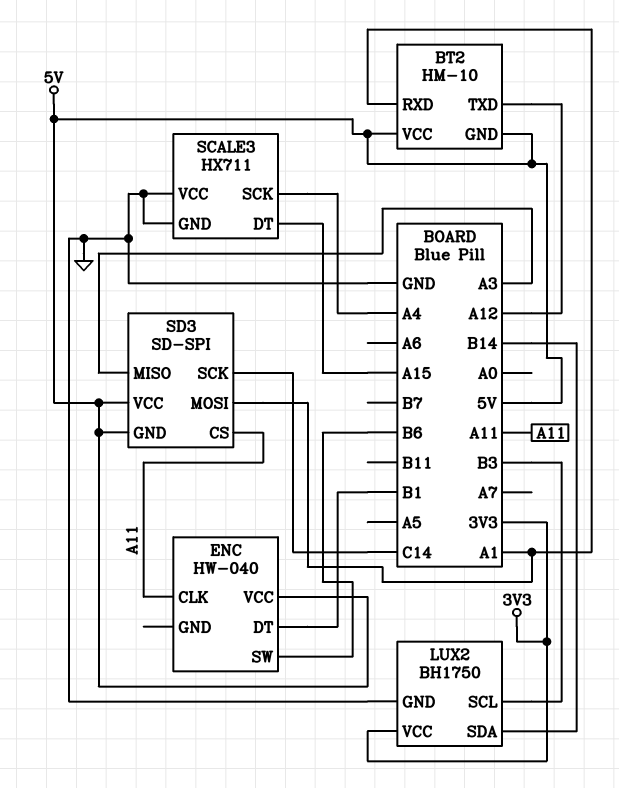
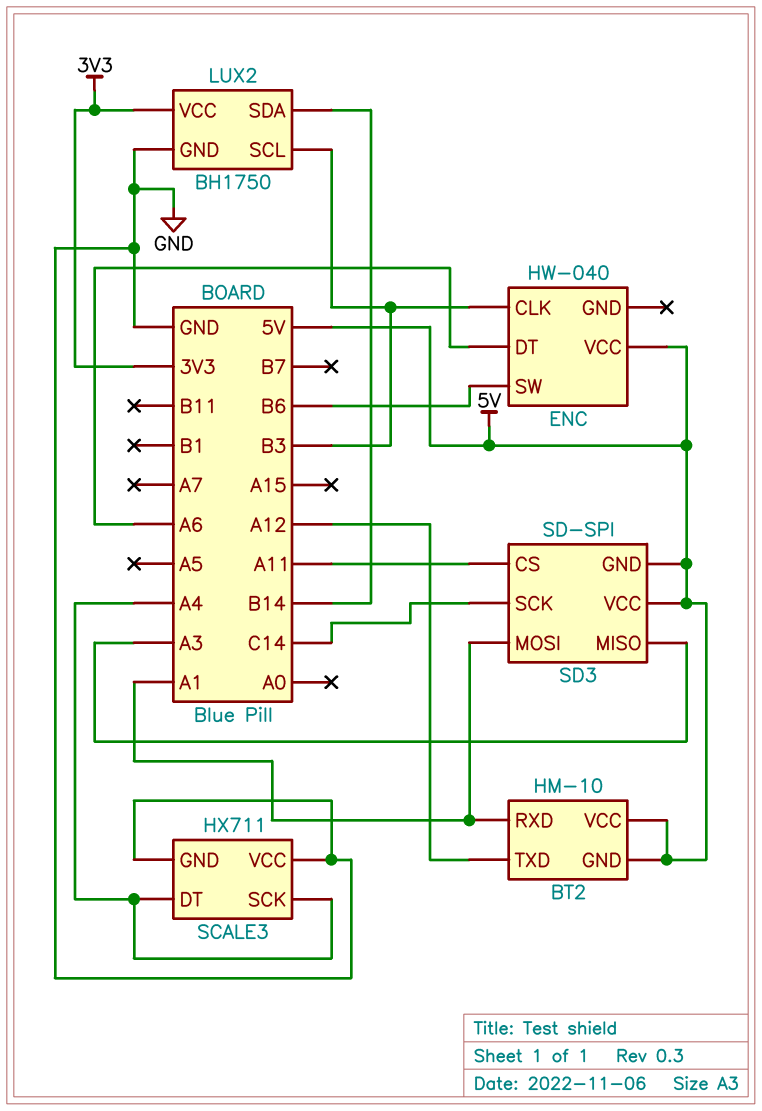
ENC pin CLK: A11 -> B3
ENC pin DT: B1 -> A6
SCALE3 pin DT: A15 -> A4

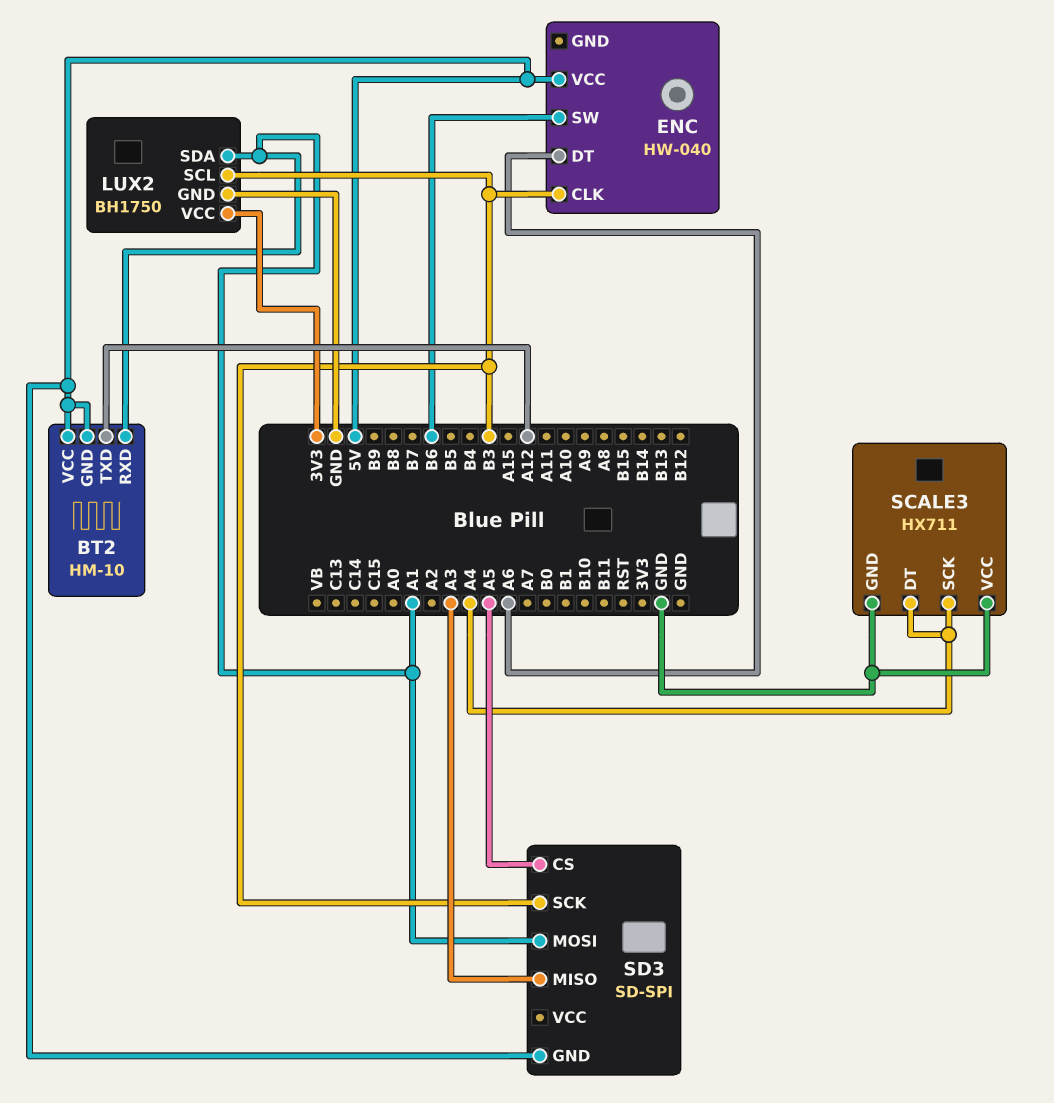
LUX2 pin SDA: B14 -> A1
SD3 pin CS: A11 -> A5
SD3 pin SCK: C14 -> B3
SD3 pin VCC: 5V -> none

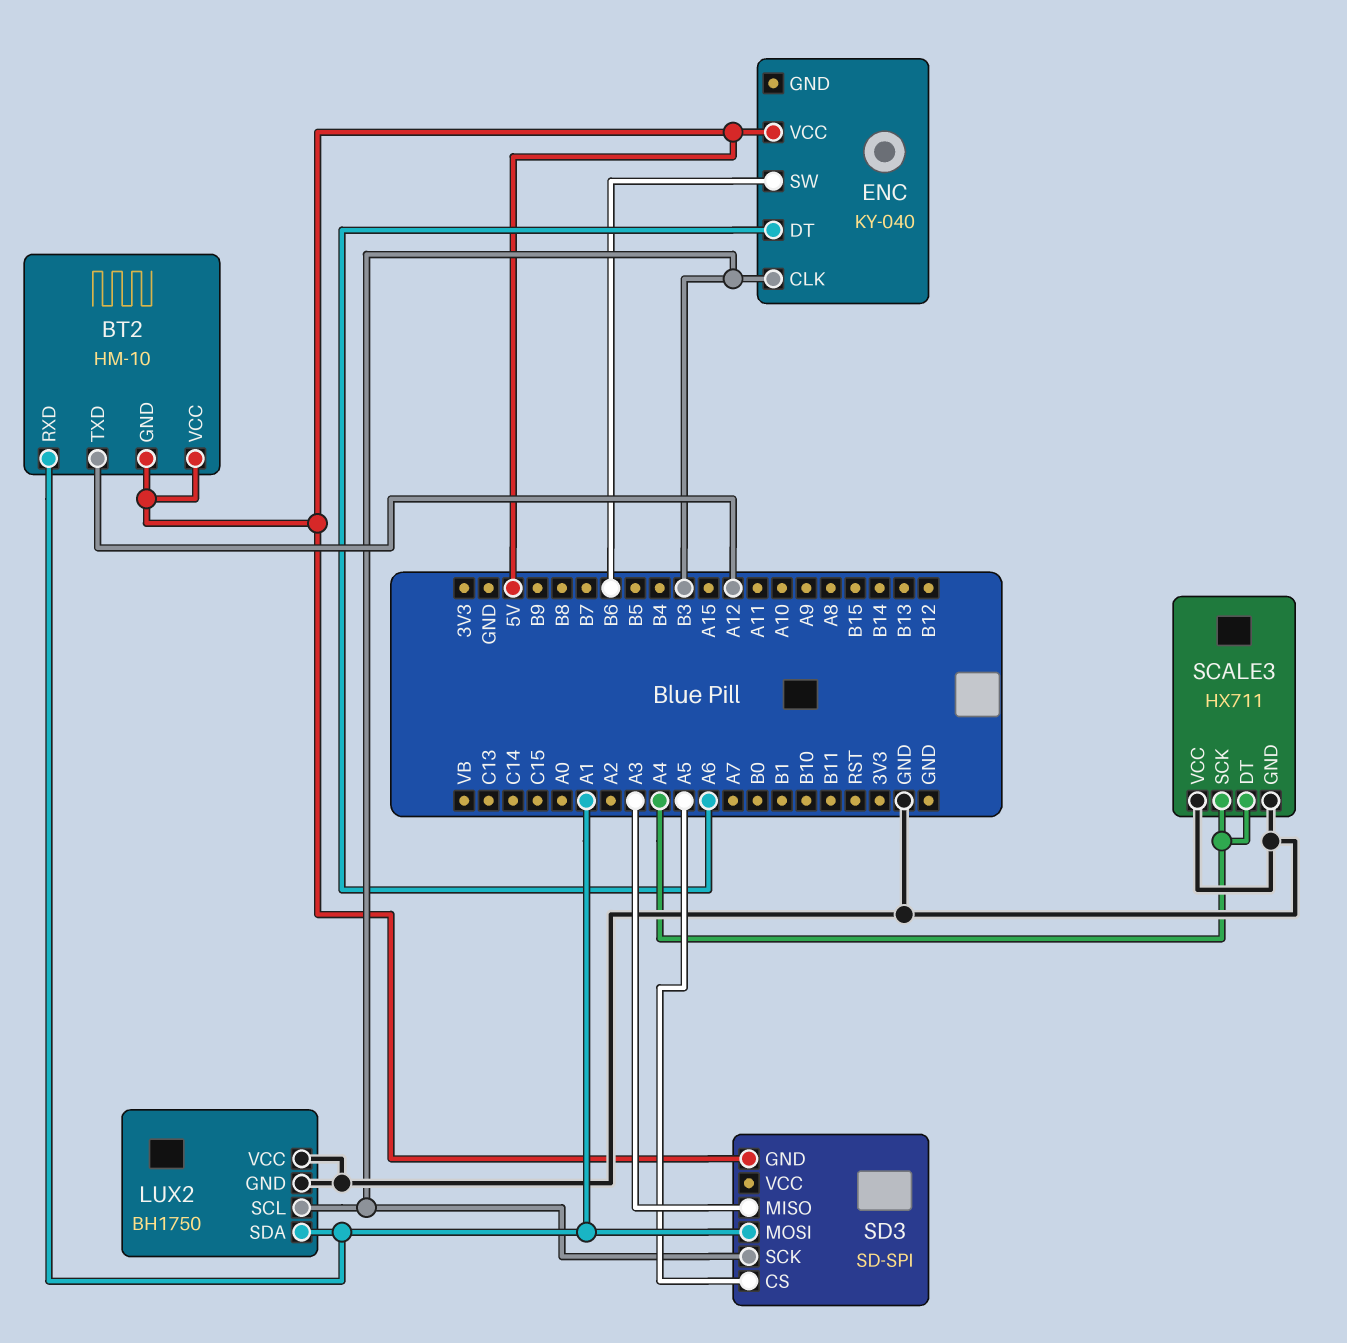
ENC: HW-040 -> KY-040
LUX2 pin VCC: 3V3 -> GND

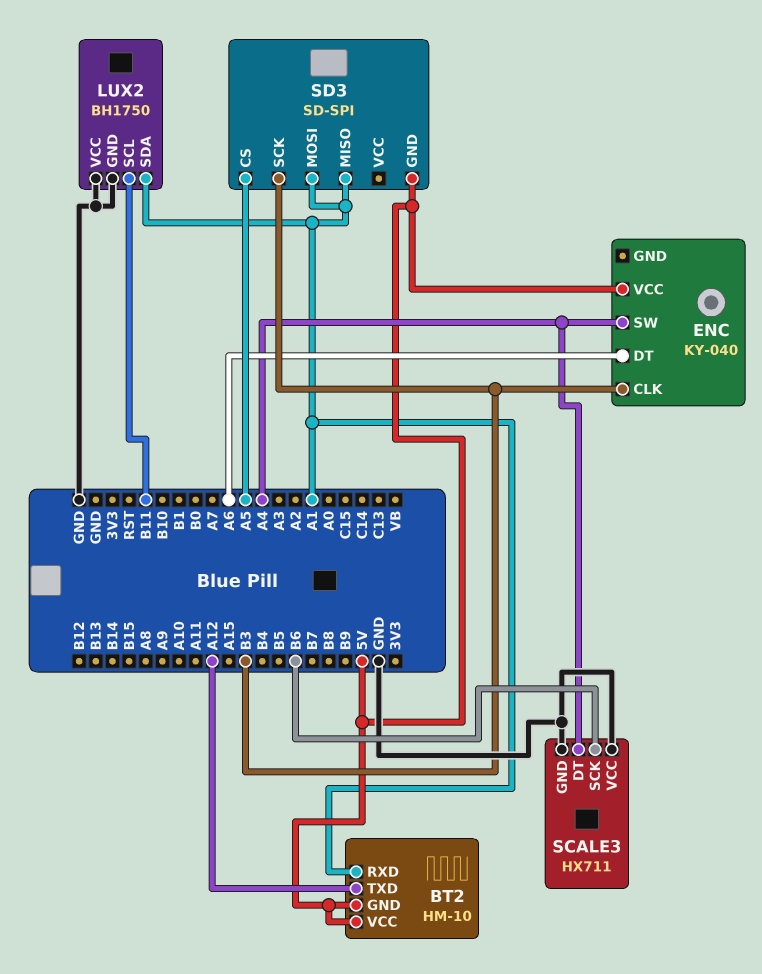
ENC pin SW: B6 -> A4
LUX2 pin SCL: B3 -> B11
SCALE3 pin SCK: A4 -> B6
SD3 pin MISO: A3 -> A1

